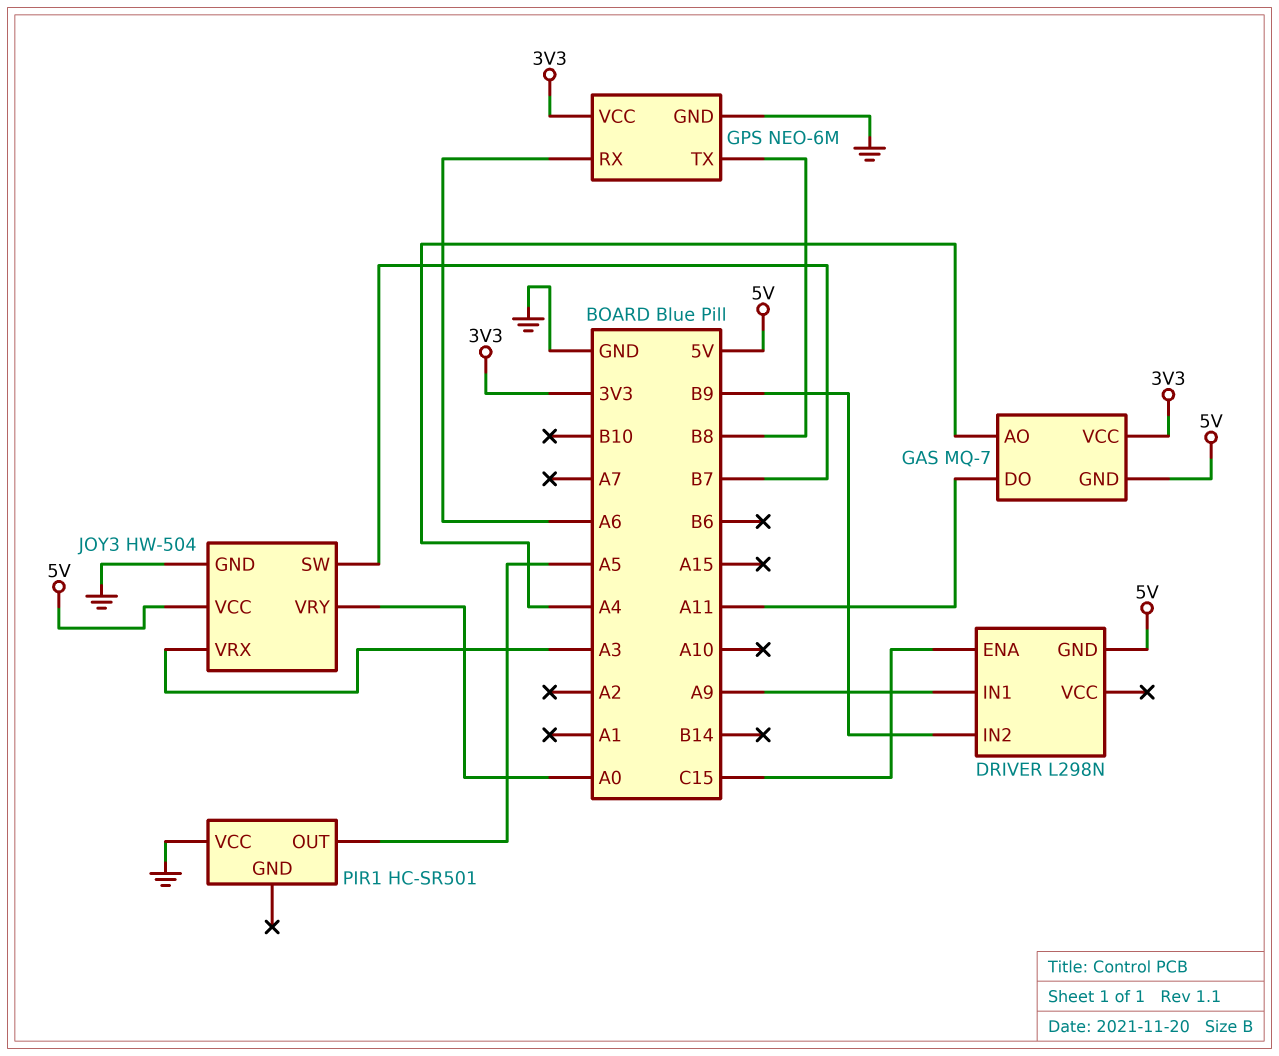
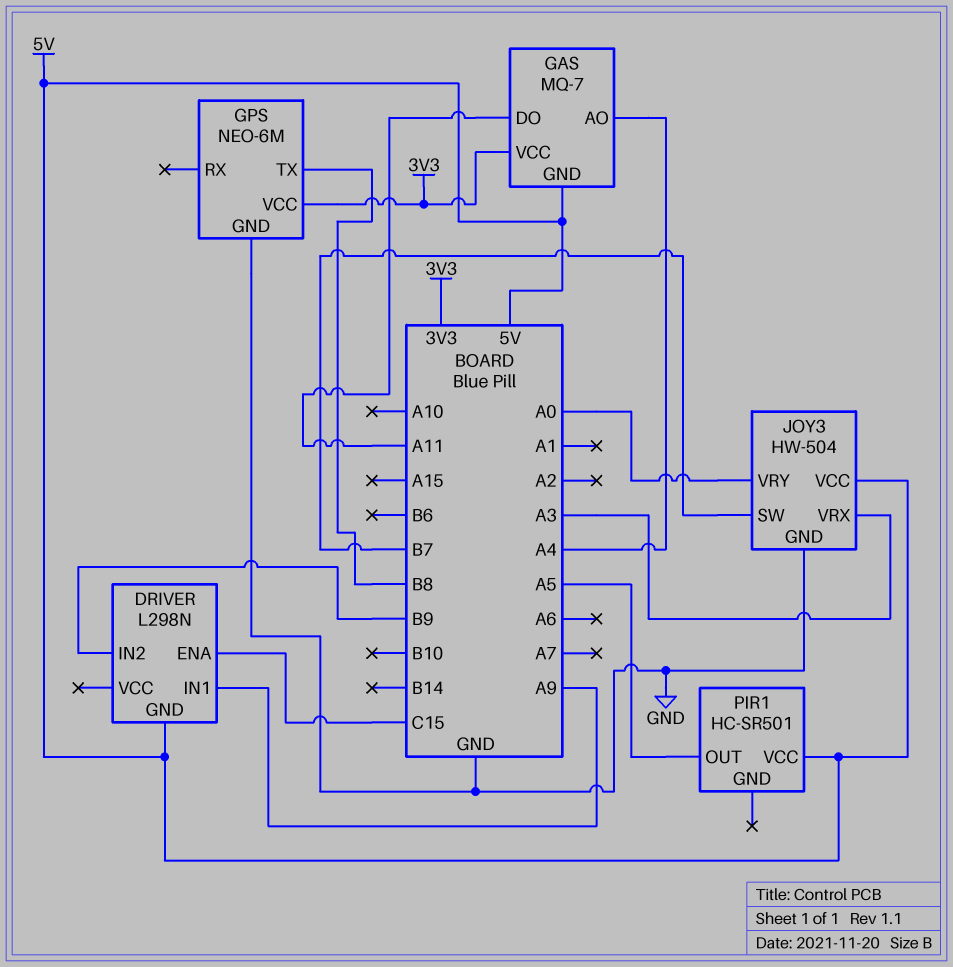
GPS pin RX: A6 -> none
PIR1 pin VCC: GND -> 5V

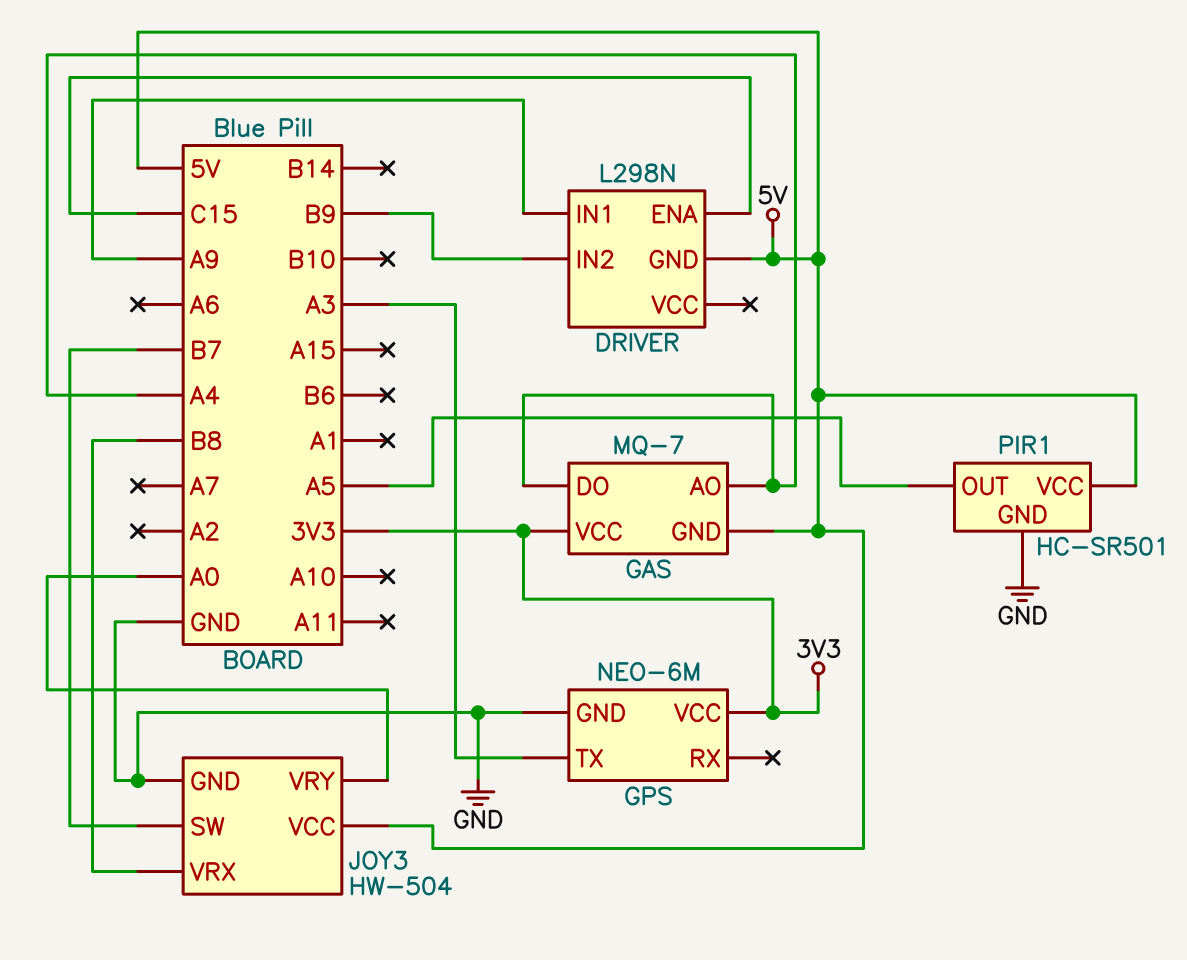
GAS pin DO: A11 -> A4
GPS pin TX: B8 -> A3
JOY3 pin VRX: A3 -> B8
PIR1 pin GND: none -> GND

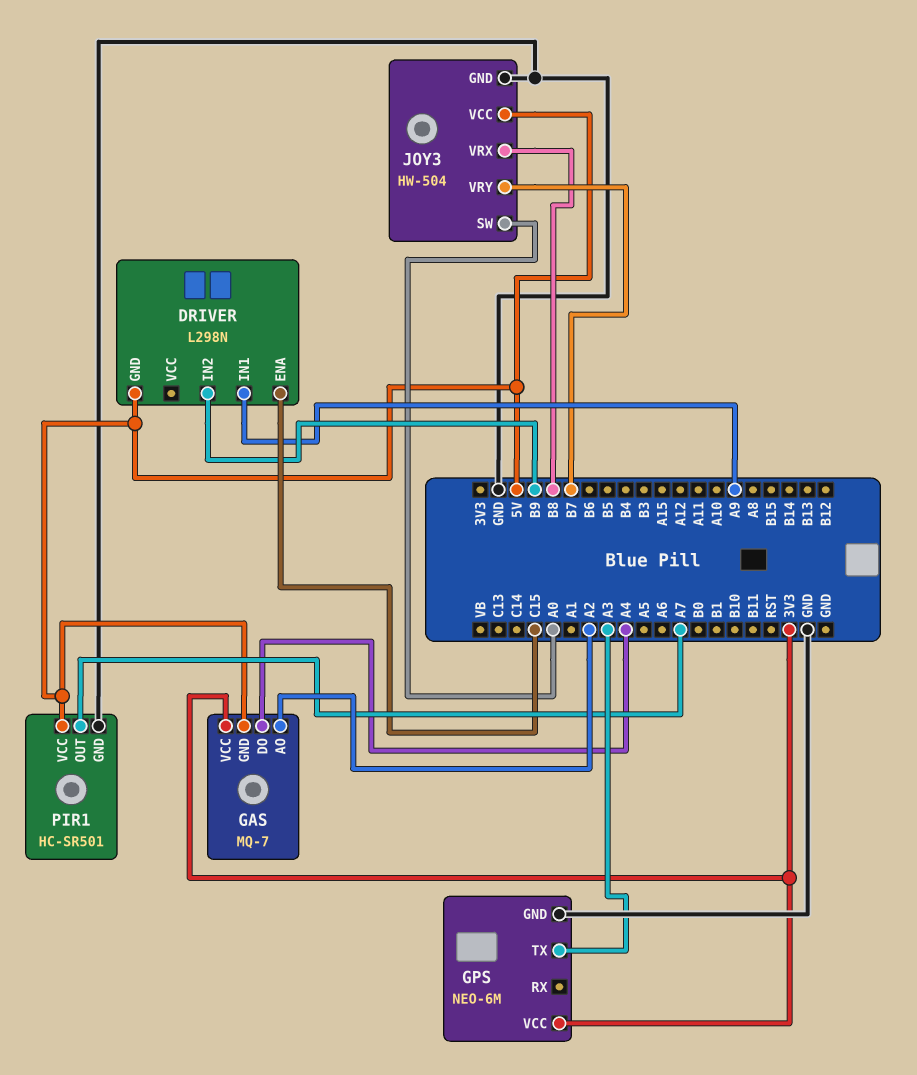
GAS pin AO: A4 -> A2
JOY3 pin SW: B7 -> A0
JOY3 pin VRY: A0 -> B7
PIR1 pin OUT: A5 -> A7

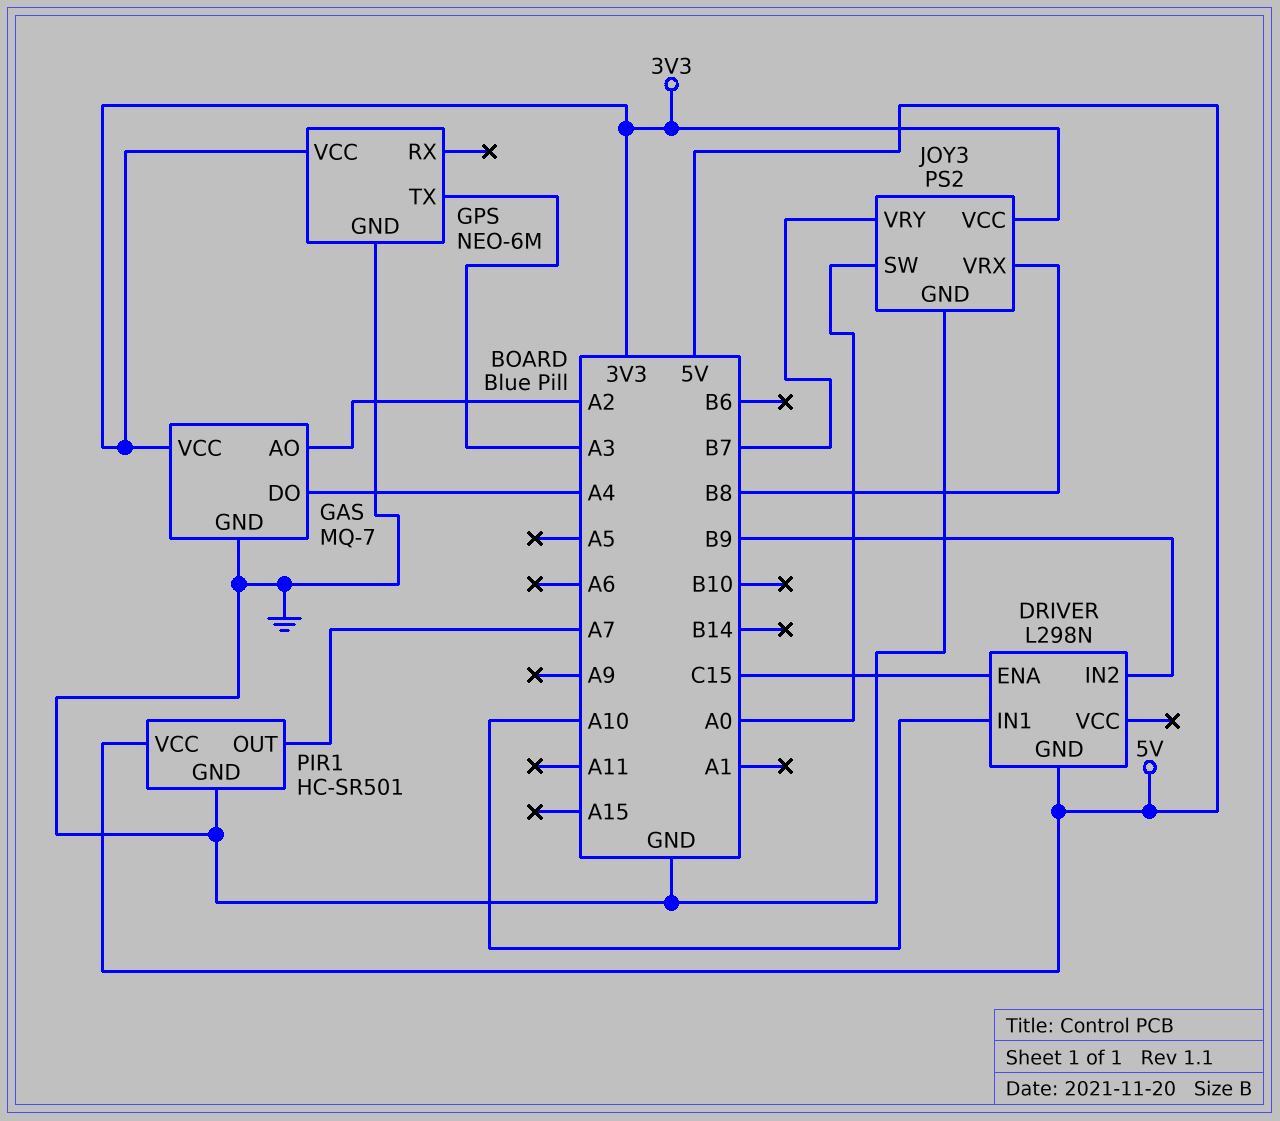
DRIVER pin IN1: A9 -> A10
GAS pin GND: 5V -> GND
JOY3: HW-504 -> PS2
JOY3 pin VCC: 5V -> 3V3

